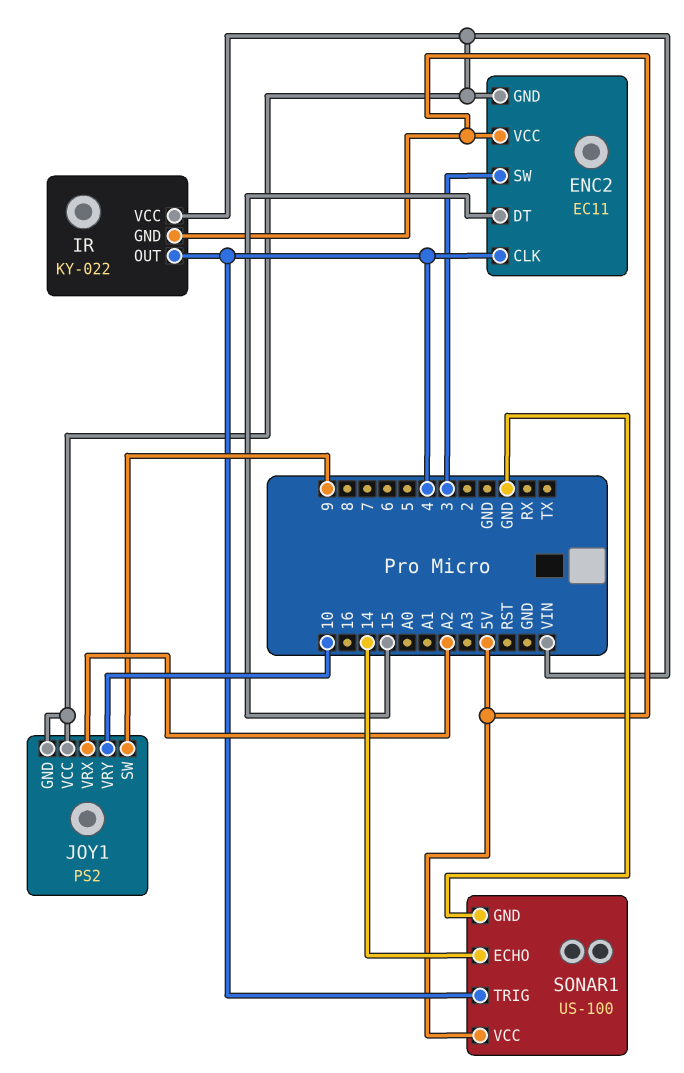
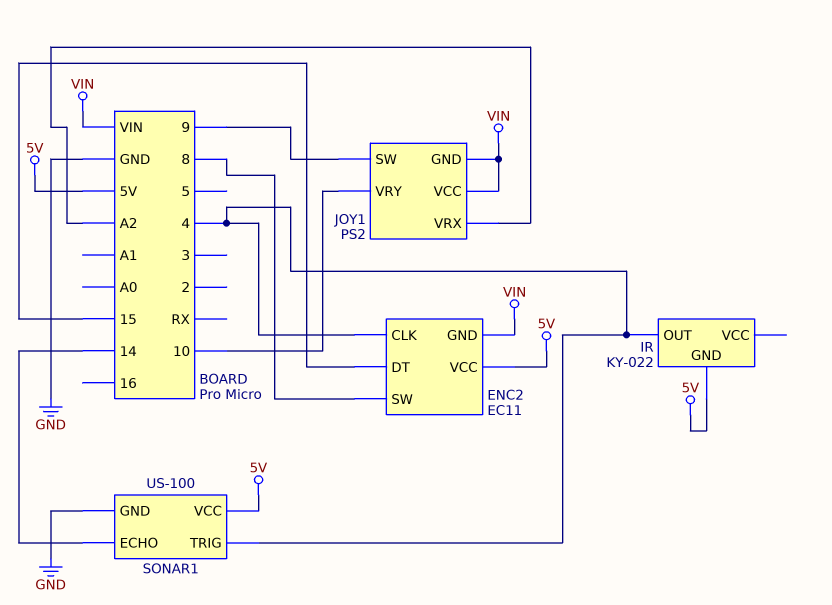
ENC2 pin SW: 3 -> 8
IR pin VCC: VIN -> none

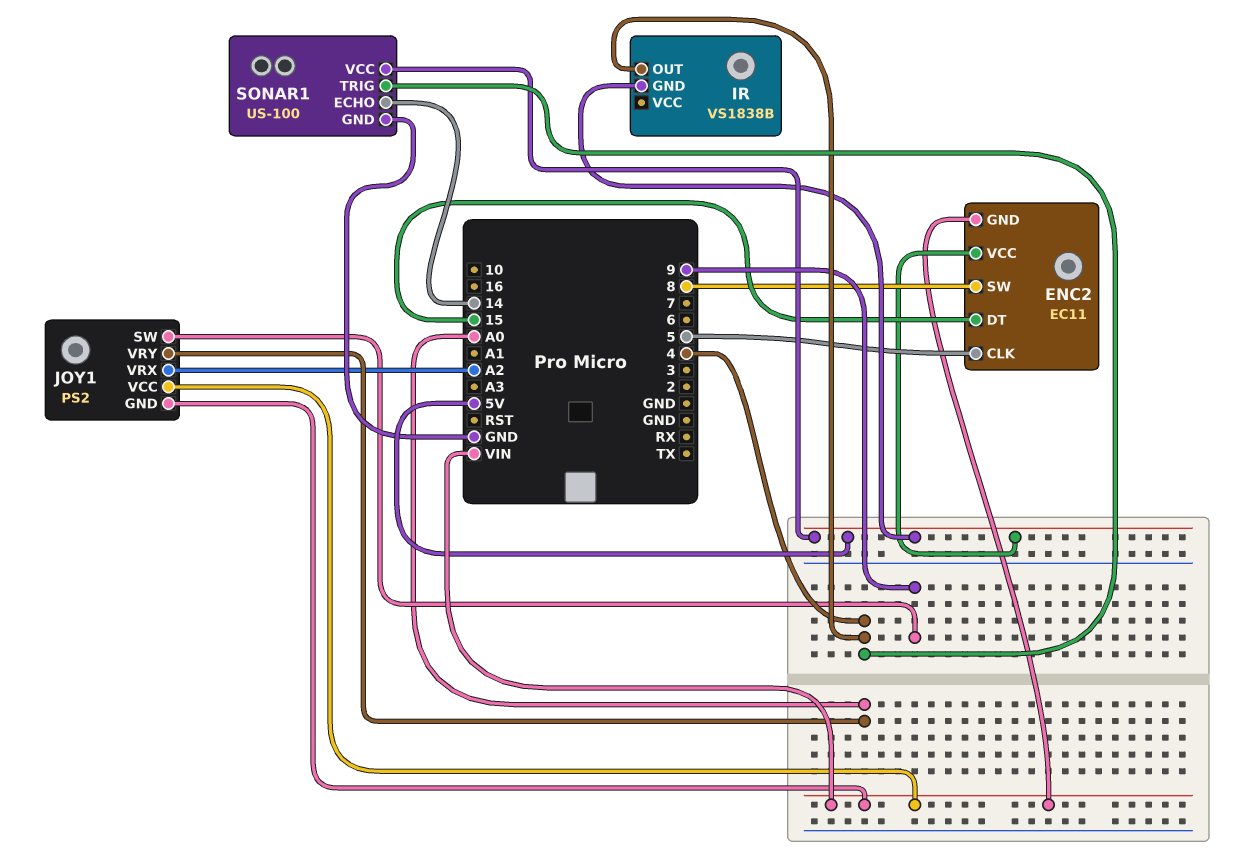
ENC2 pin CLK: 4 -> 5
IR: KY-022 -> VS1838B
JOY1 pin VRY: 10 -> A0

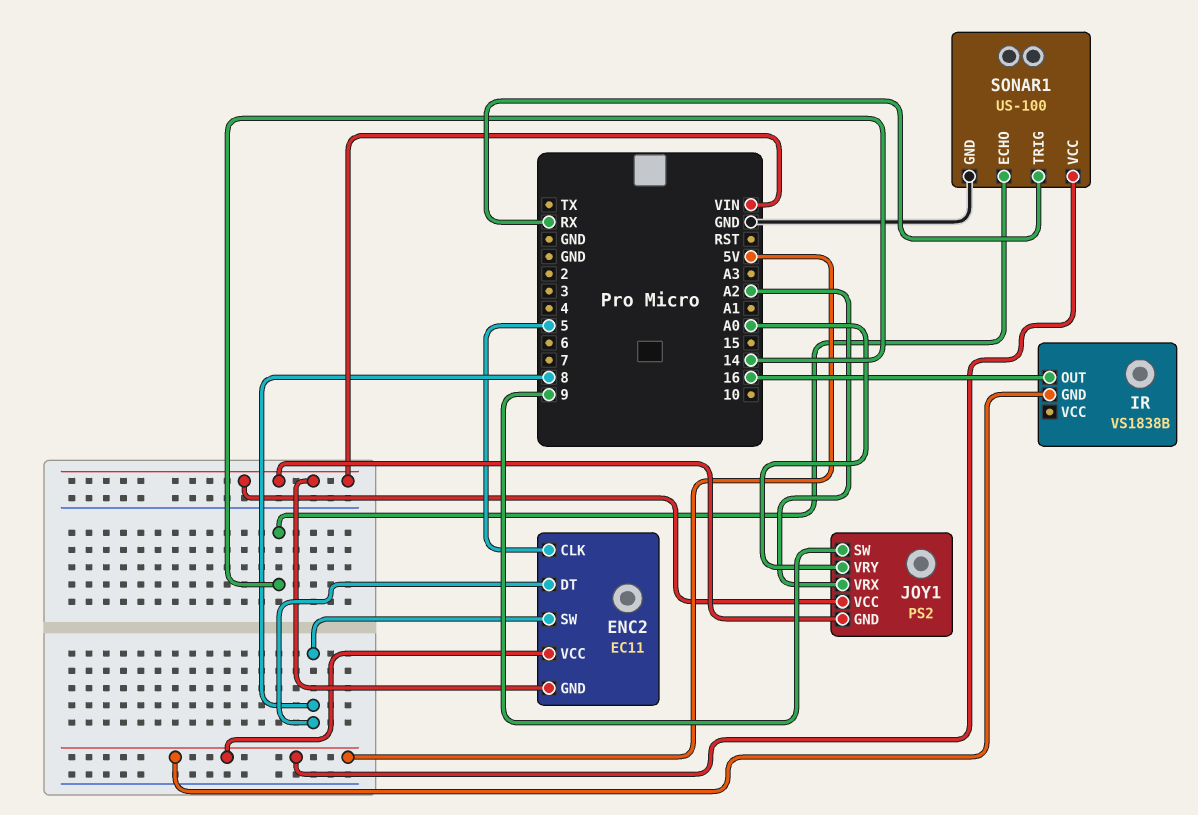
ENC2 pin DT: 15 -> 8
IR pin OUT: 4 -> 16
SONAR1 pin TRIG: 4 -> RX

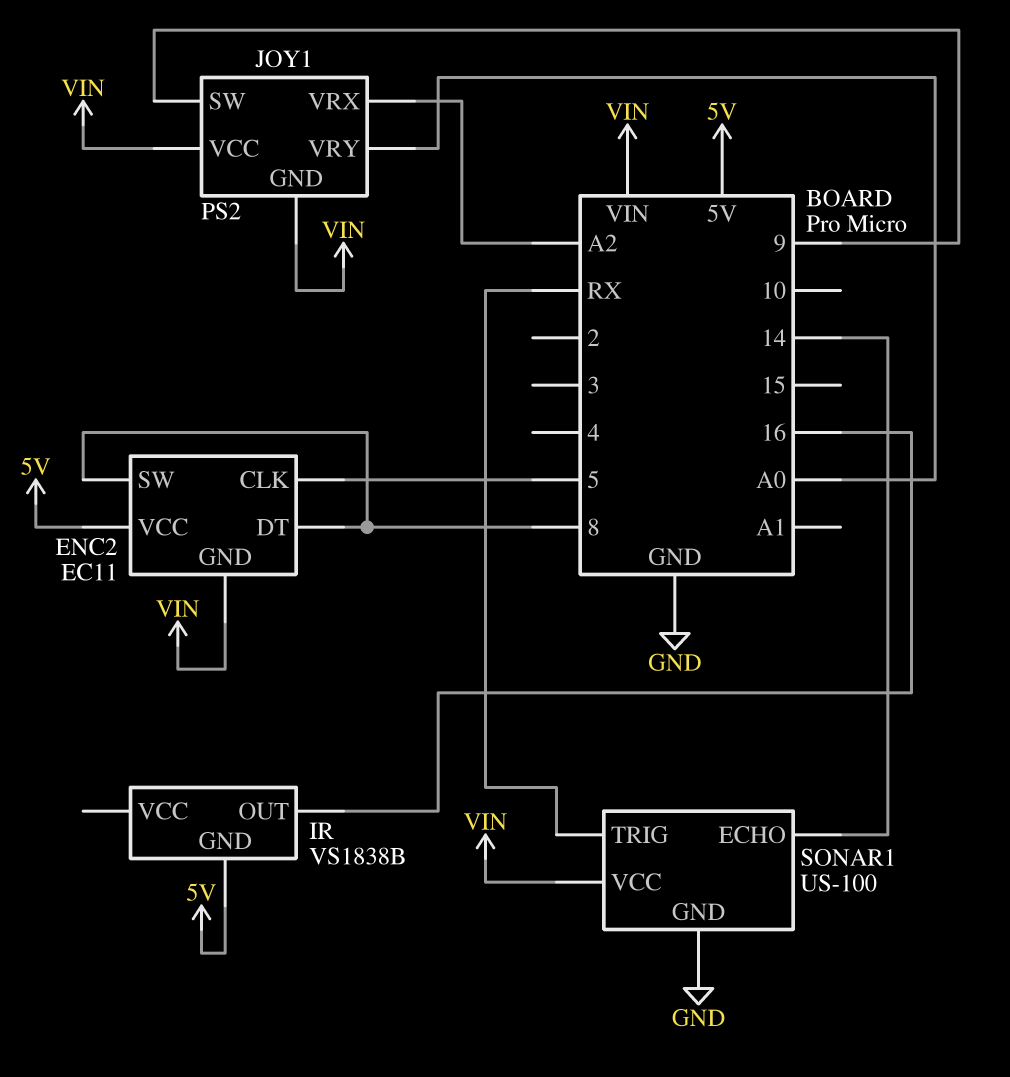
SONAR1 pin VCC: 5V -> VIN

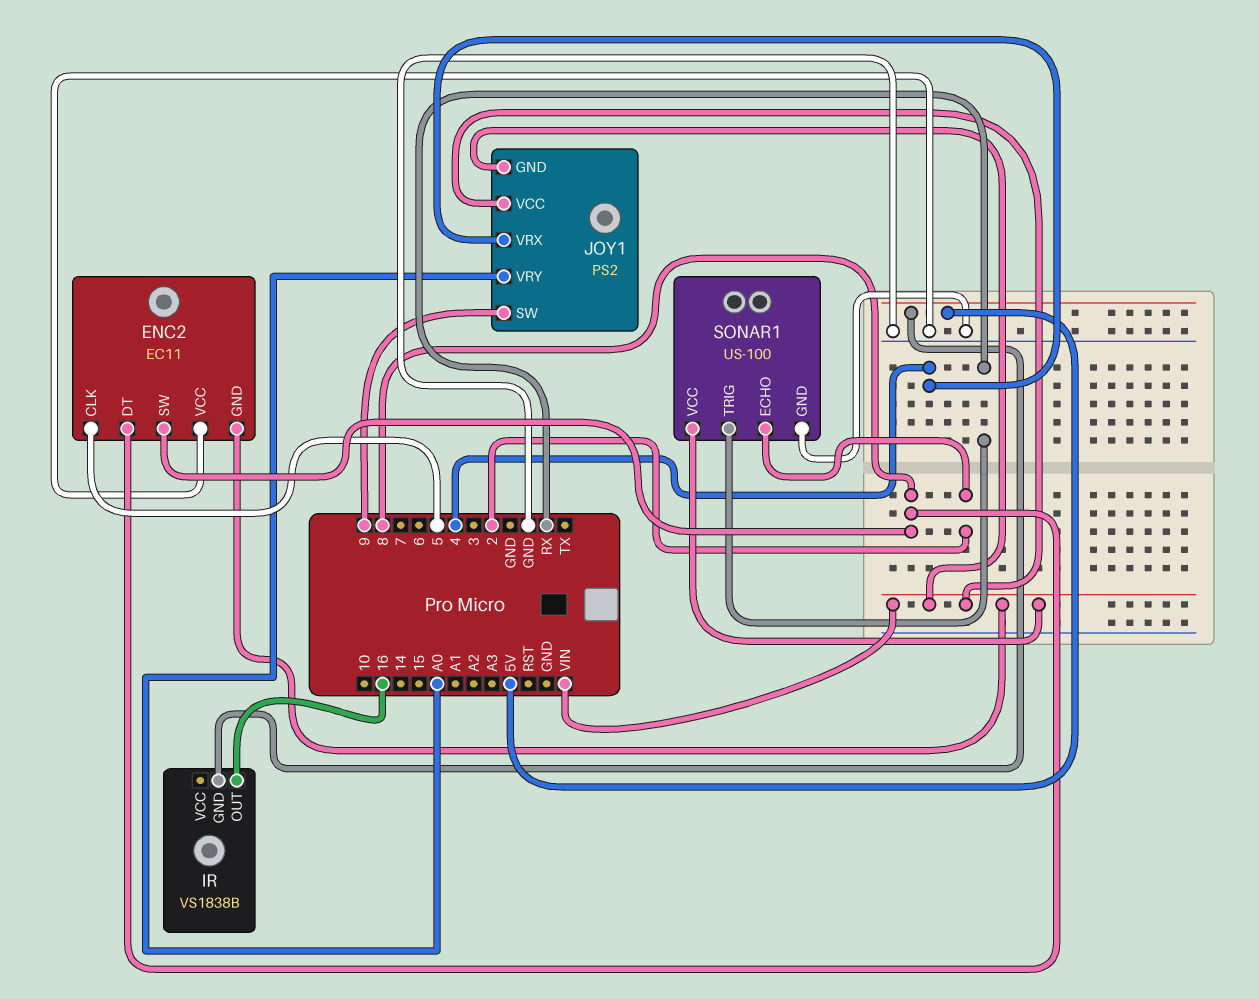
ENC2 pin VCC: 5V -> GND
JOY1 pin VRX: A2 -> 4
SONAR1 pin ECHO: 14 -> 2

